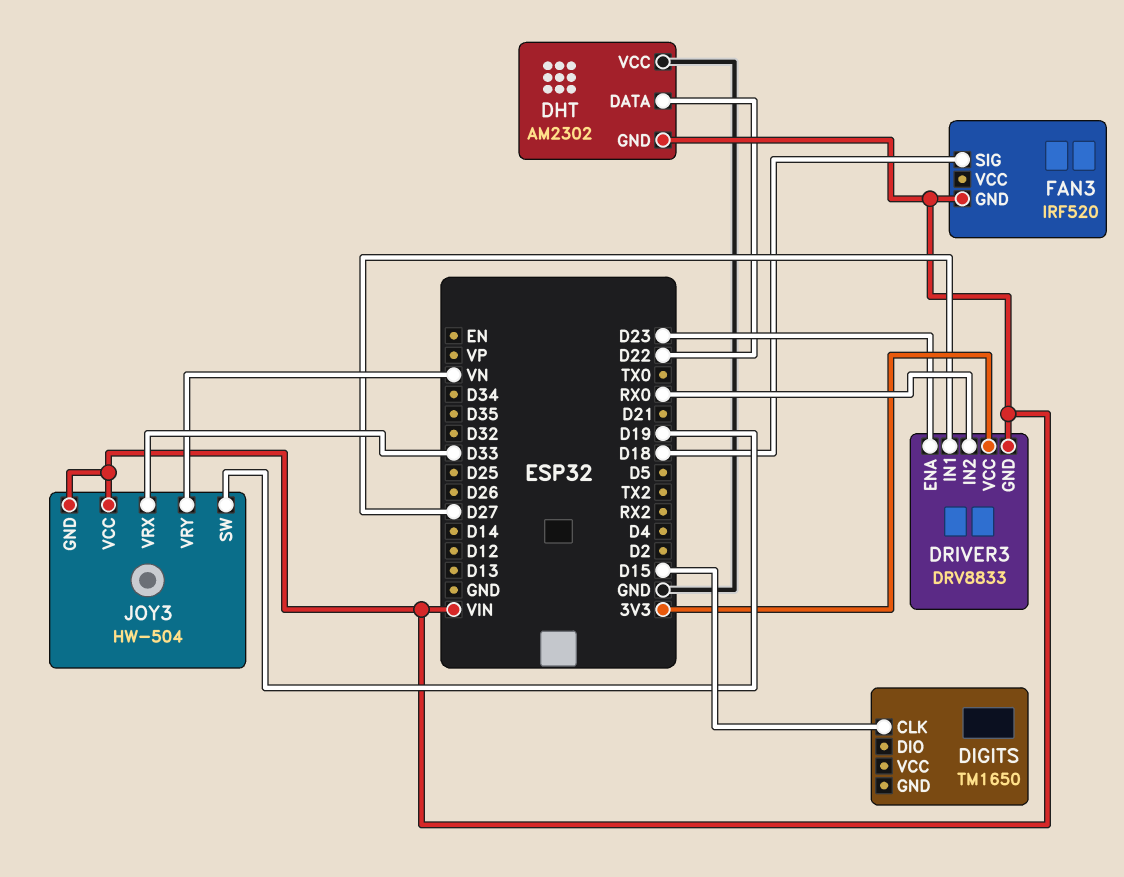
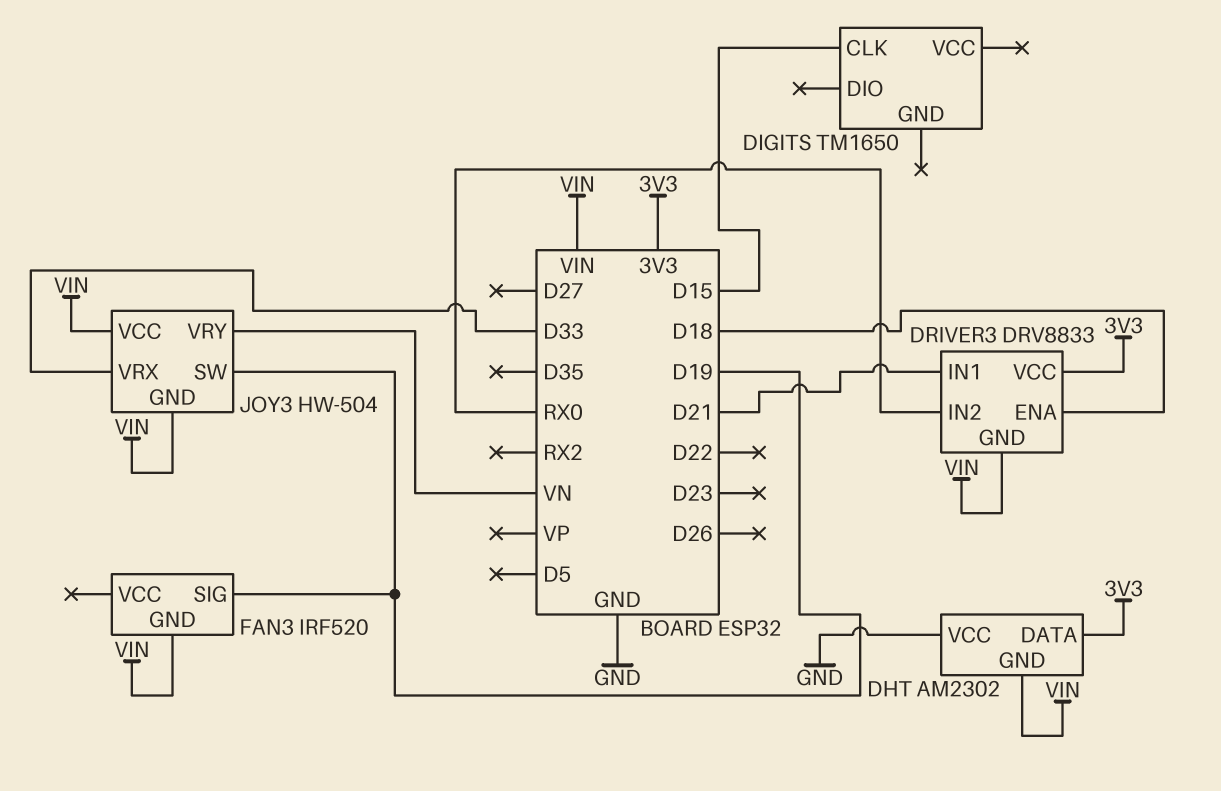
DHT pin DATA: D22 -> 3V3
DRIVER3 pin ENA: D23 -> D18
DRIVER3 pin IN1: D27 -> D21
FAN3 pin SIG: D18 -> D19

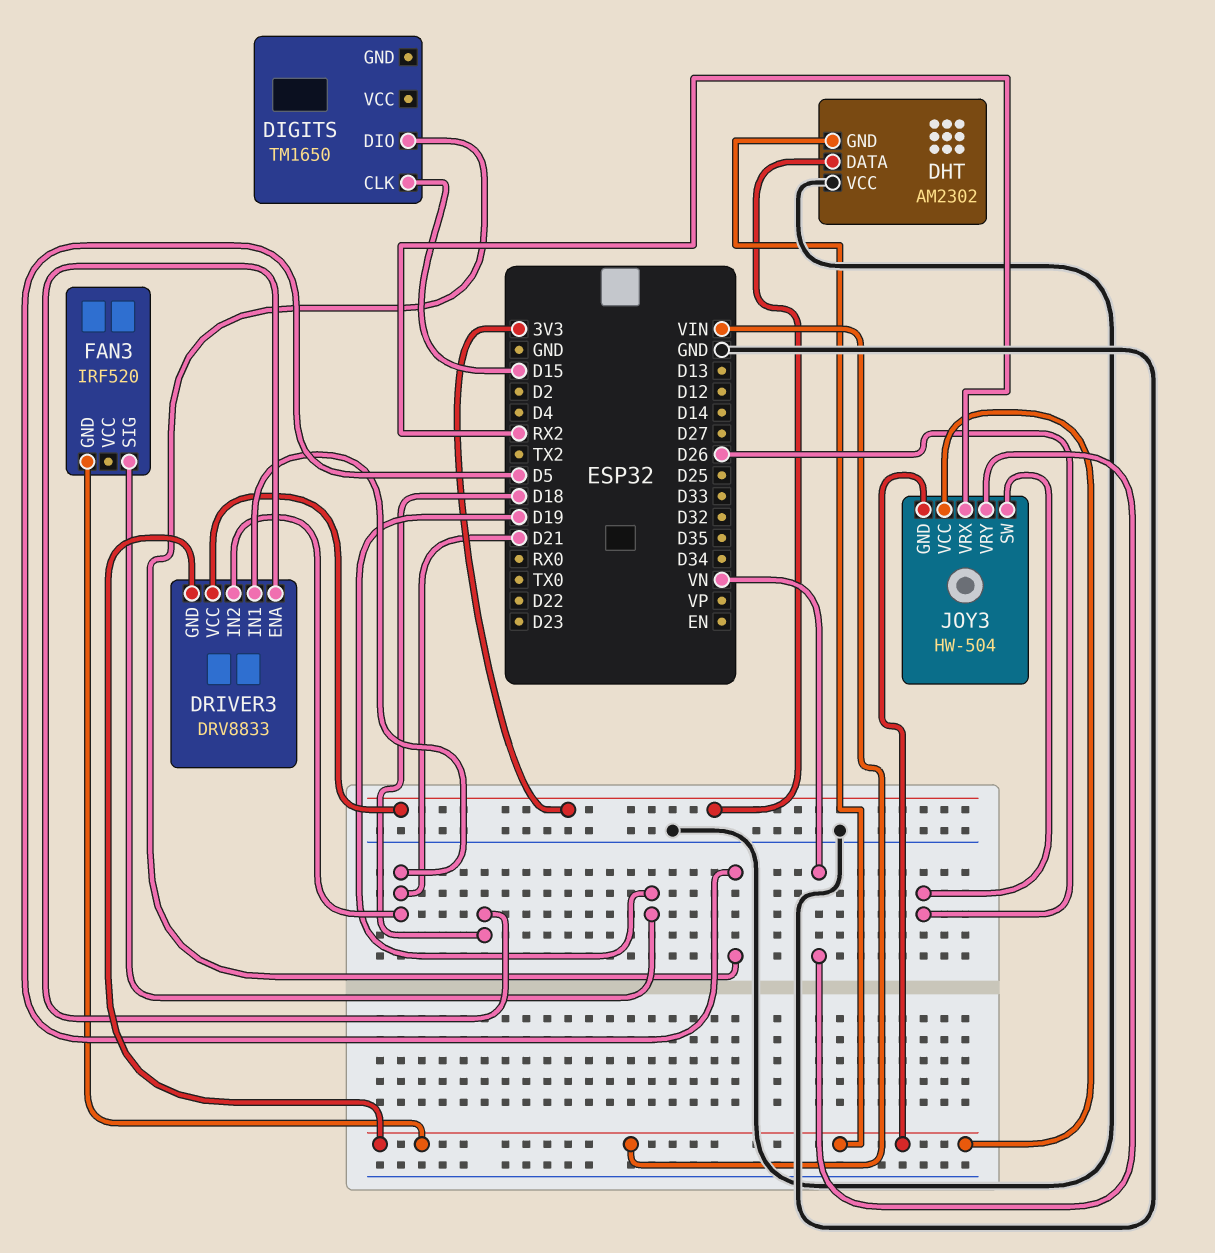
DIGITS pin DIO: none -> D5
DRIVER3 pin IN2: RX0 -> D21
JOY3 pin SW: D19 -> D26
JOY3 pin VRX: D33 -> RX2

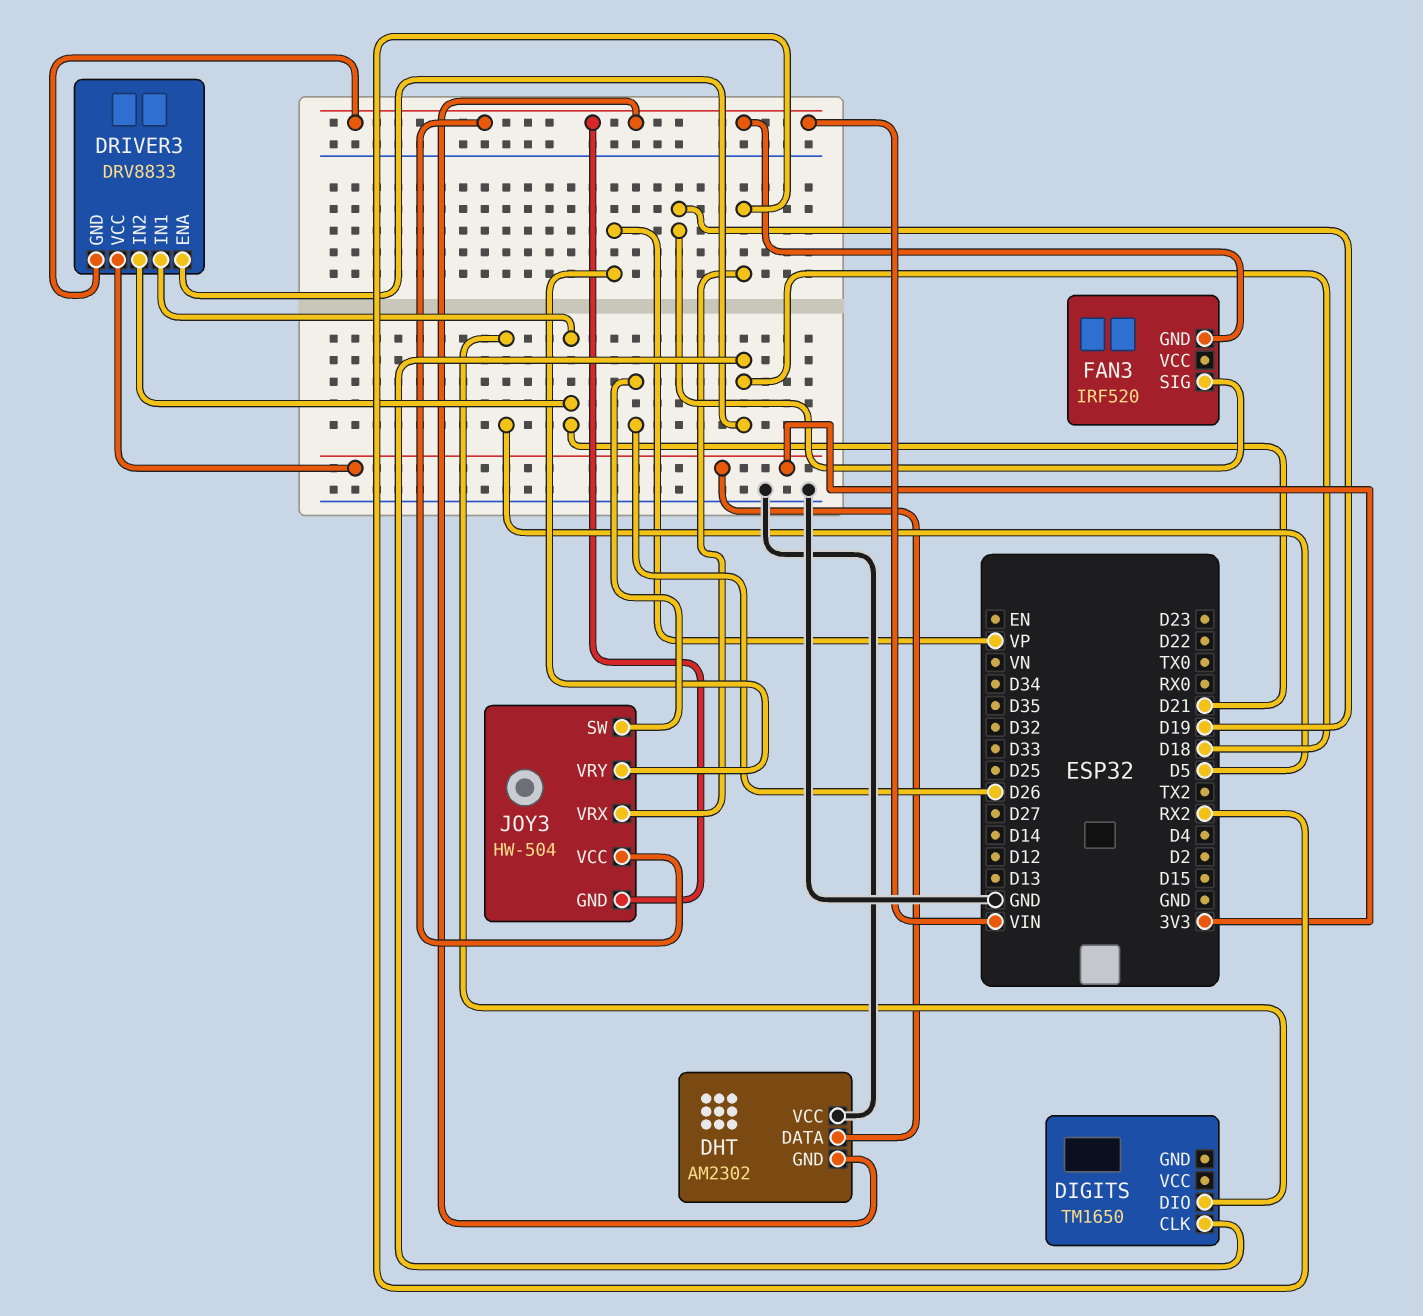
DIGITS pin CLK: D15 -> D18
JOY3 pin VRY: VN -> VP

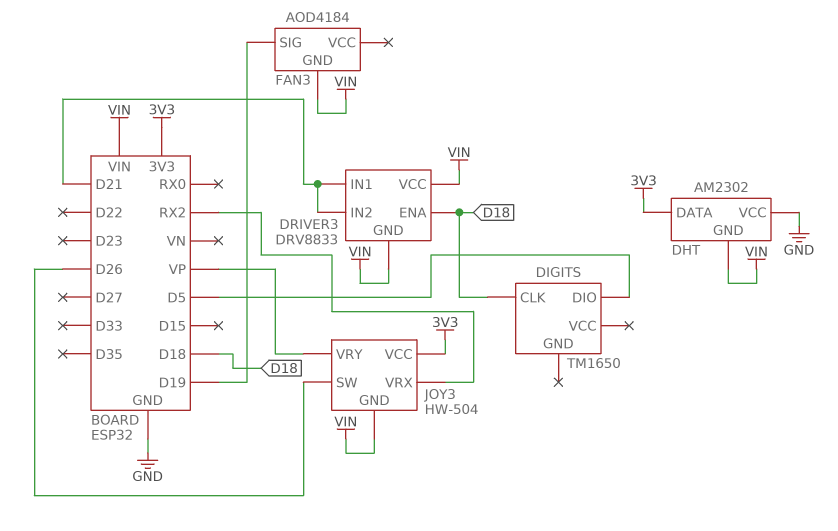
DRIVER3 pin VCC: 3V3 -> VIN
FAN3: IRF520 -> AOD4184
JOY3 pin VCC: VIN -> 3V3

